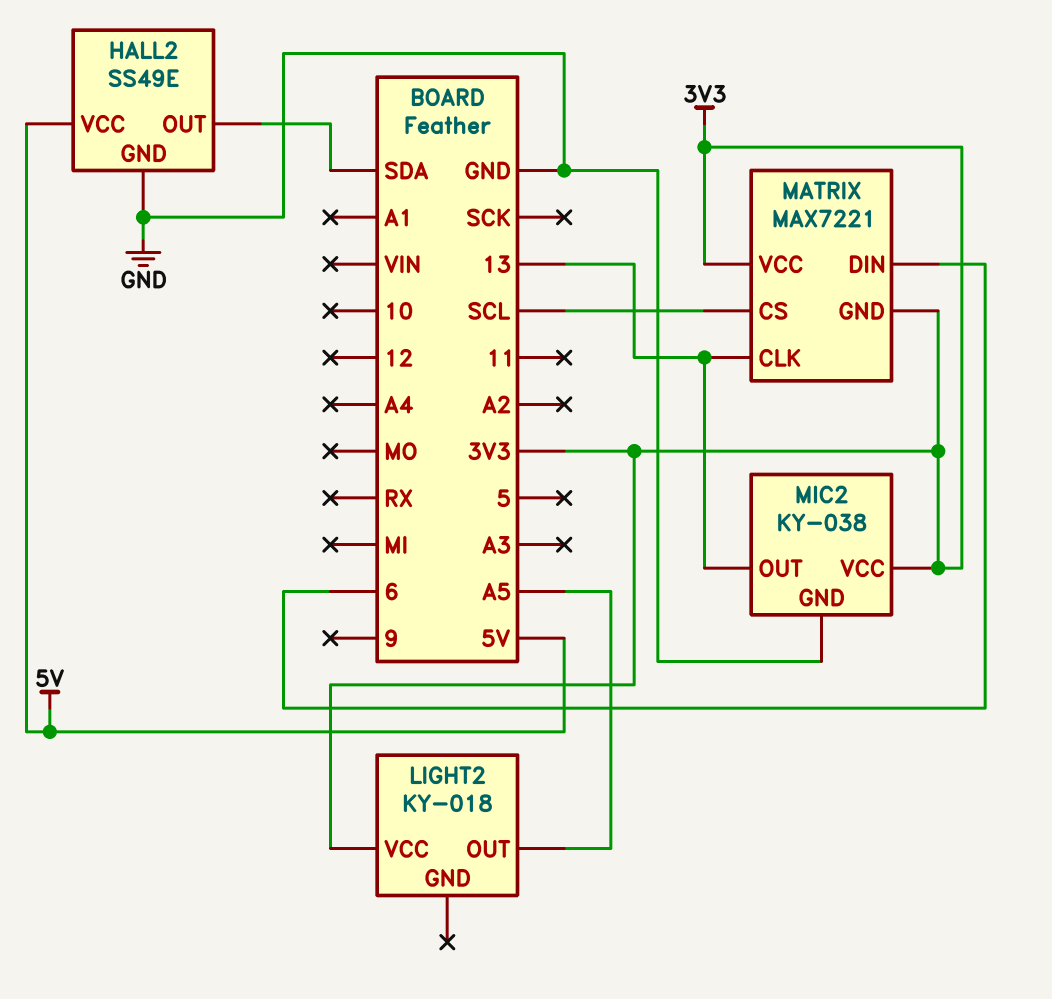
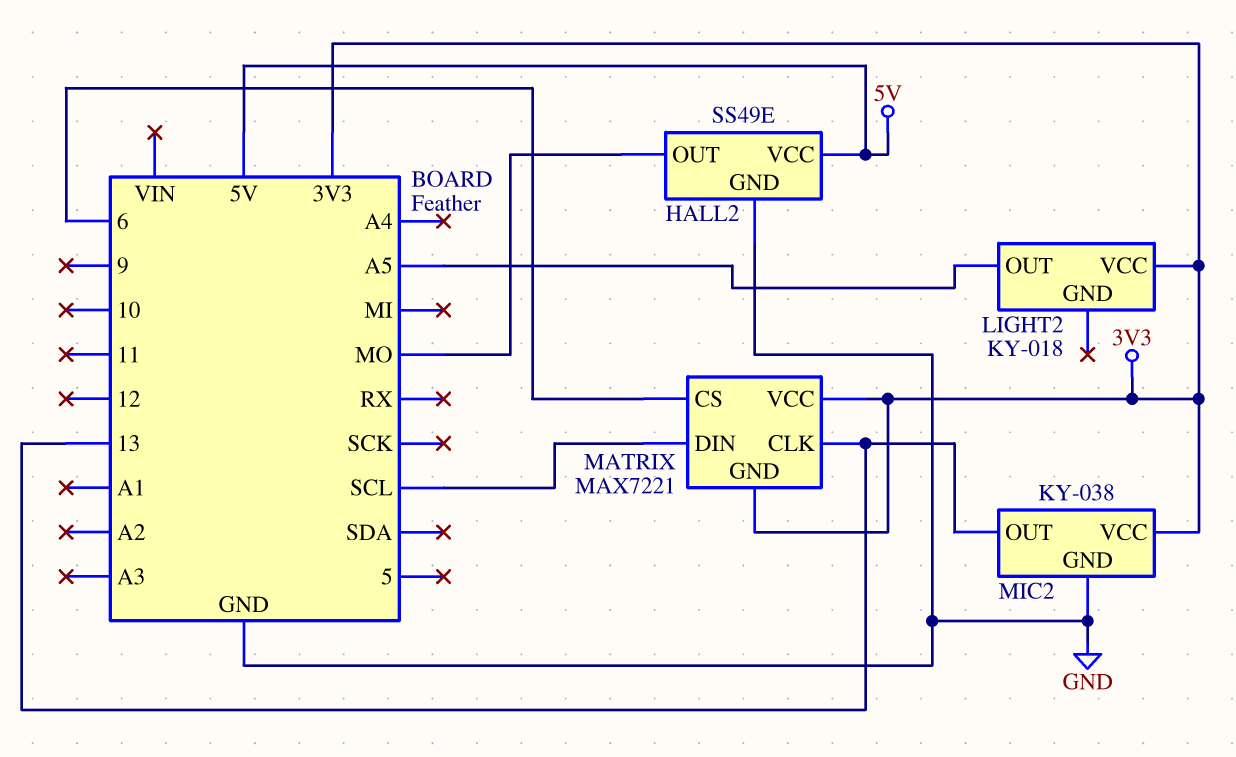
HALL2 pin OUT: SDA -> MO
MATRIX pin CS: SCL -> 6
MATRIX pin DIN: 6 -> SCL

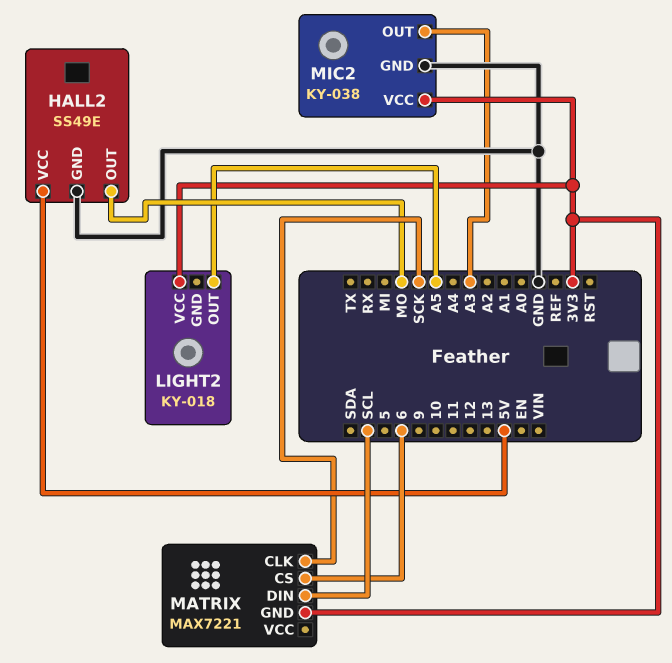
MATRIX pin CLK: 13 -> SCK
MATRIX pin VCC: 3V3 -> none
MIC2 pin OUT: 13 -> A3

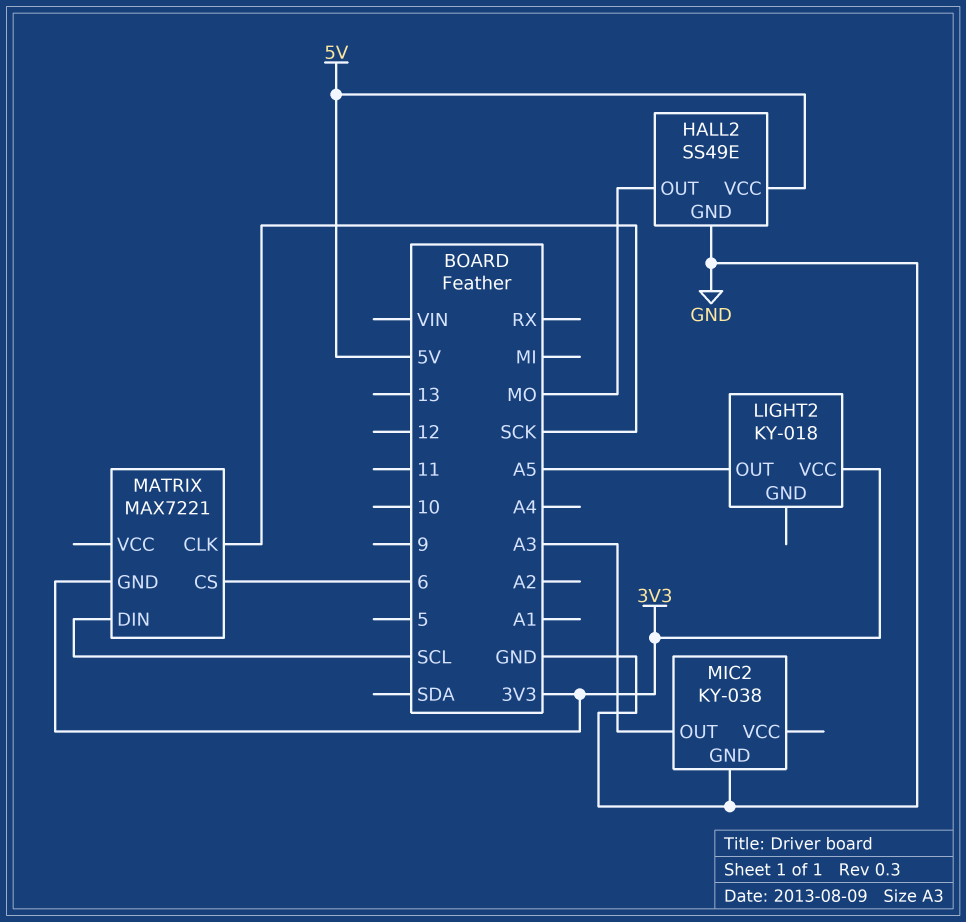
MIC2 pin VCC: 3V3 -> none

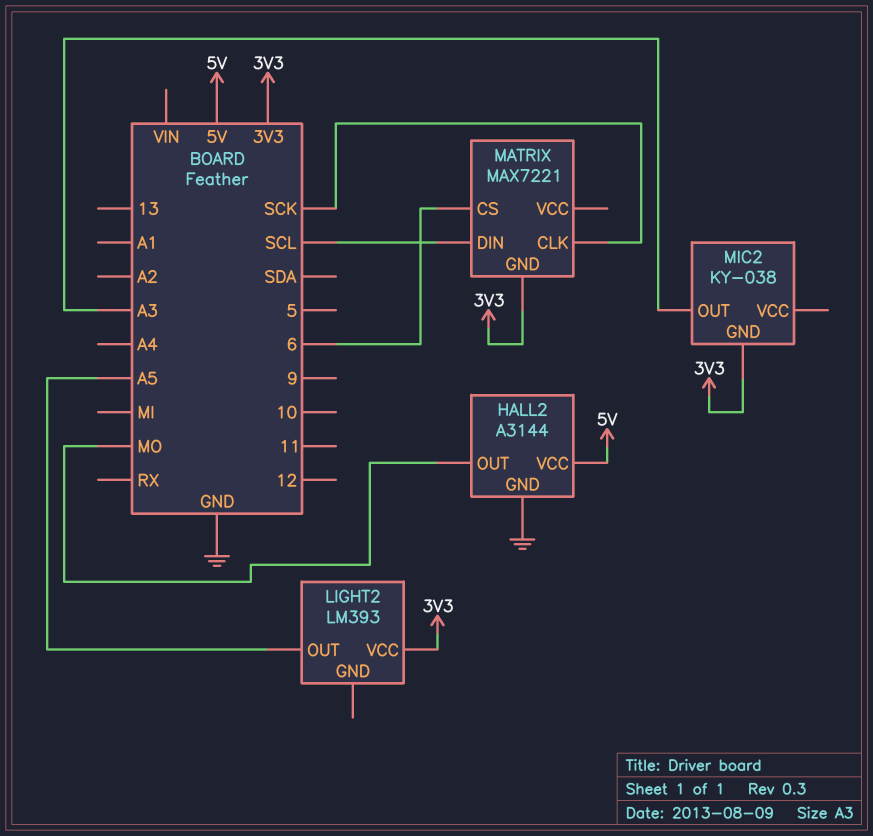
HALL2: SS49E -> A3144
LIGHT2: KY-018 -> LM393
MIC2 pin GND: GND -> 3V3

